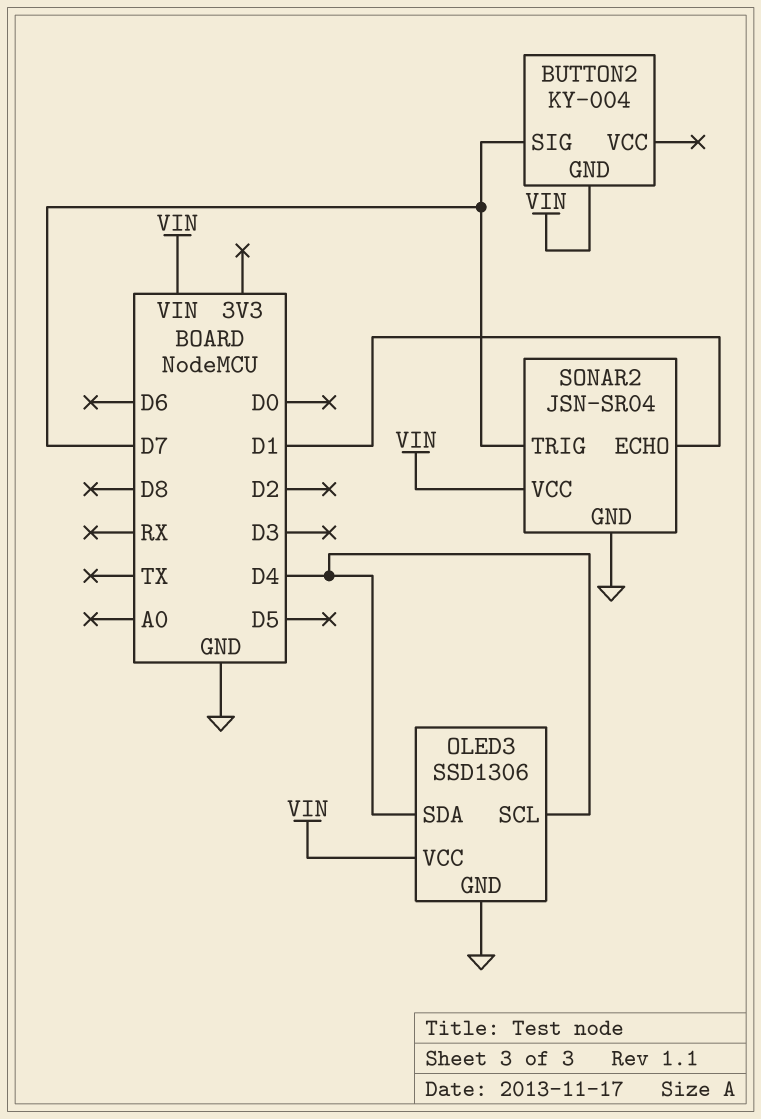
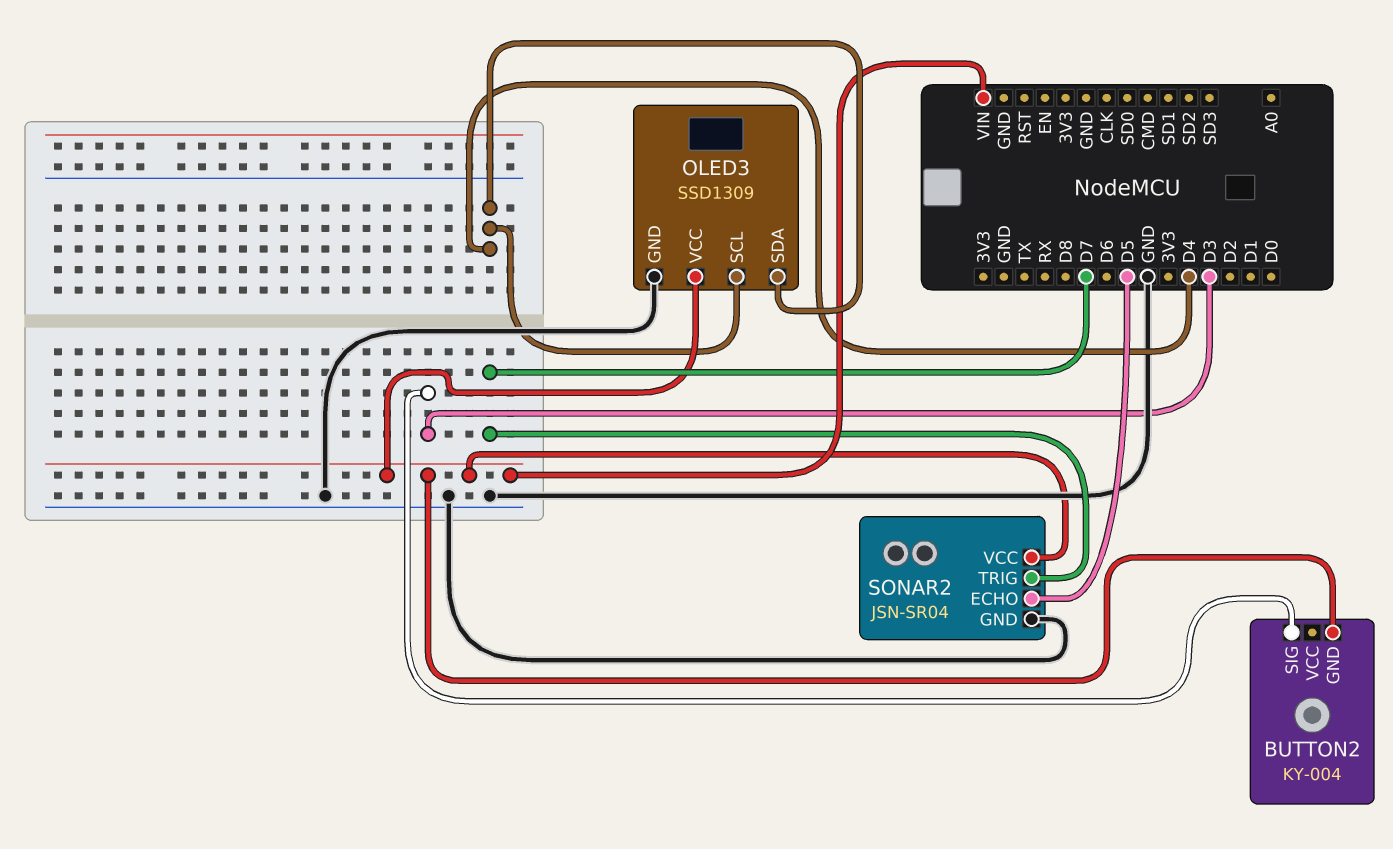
BUTTON2 pin SIG: D7 -> D3
OLED3: SSD1306 -> SSD1309
SONAR2 pin ECHO: D1 -> D5

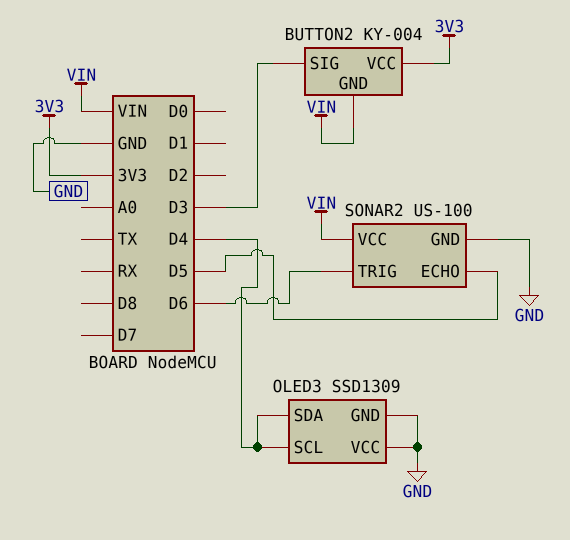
BUTTON2 pin VCC: none -> 3V3
OLED3 pin VCC: VIN -> GND
SONAR2: JSN-SR04 -> US-100
SONAR2 pin TRIG: D7 -> D6

